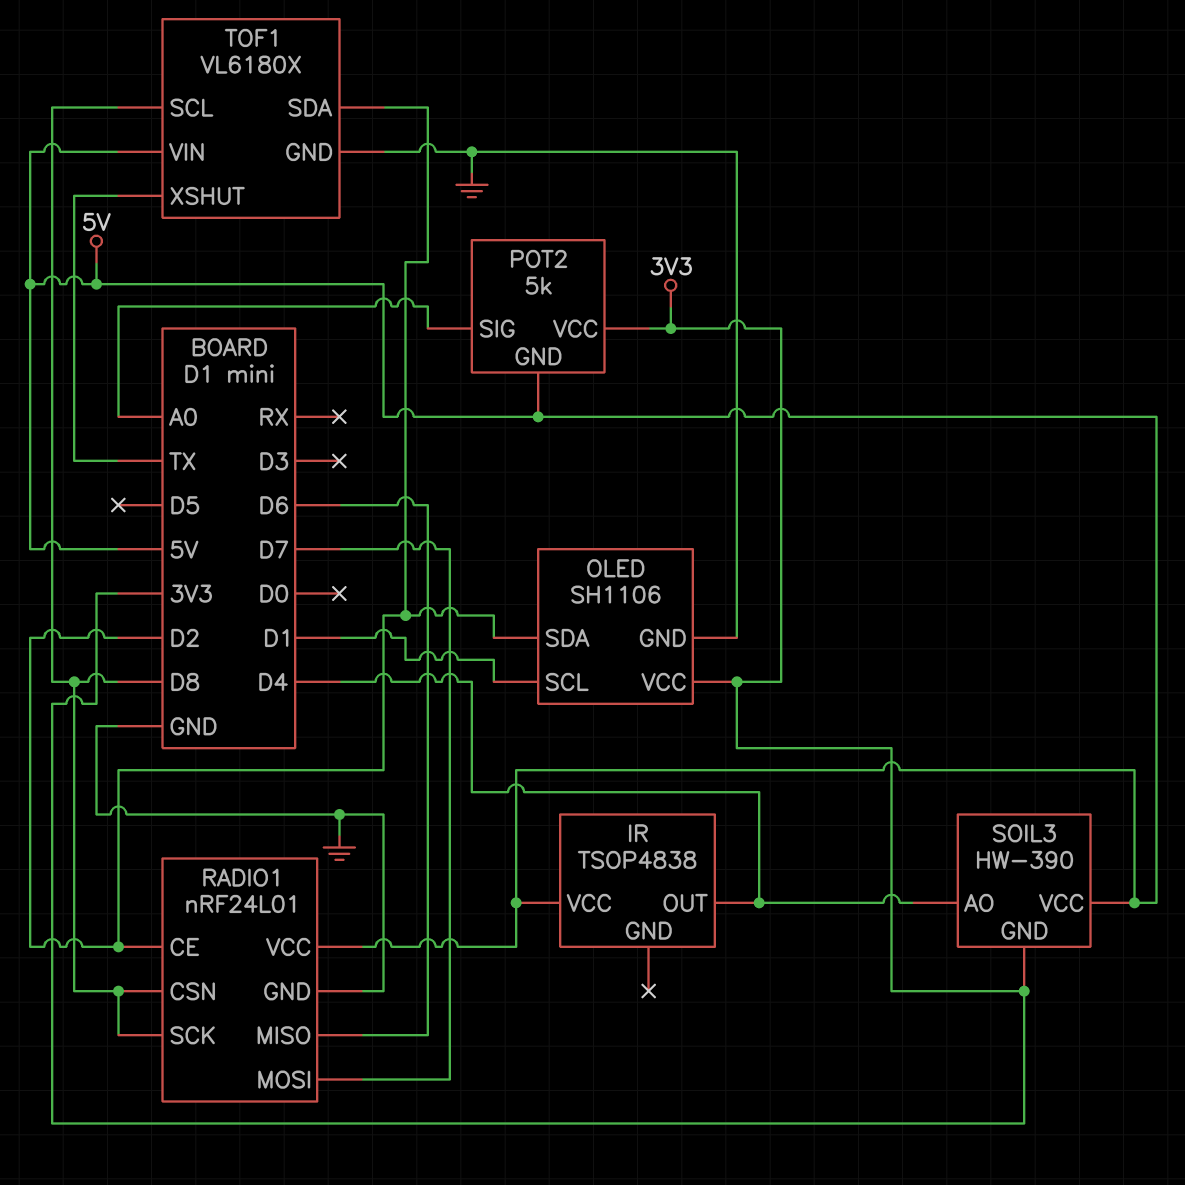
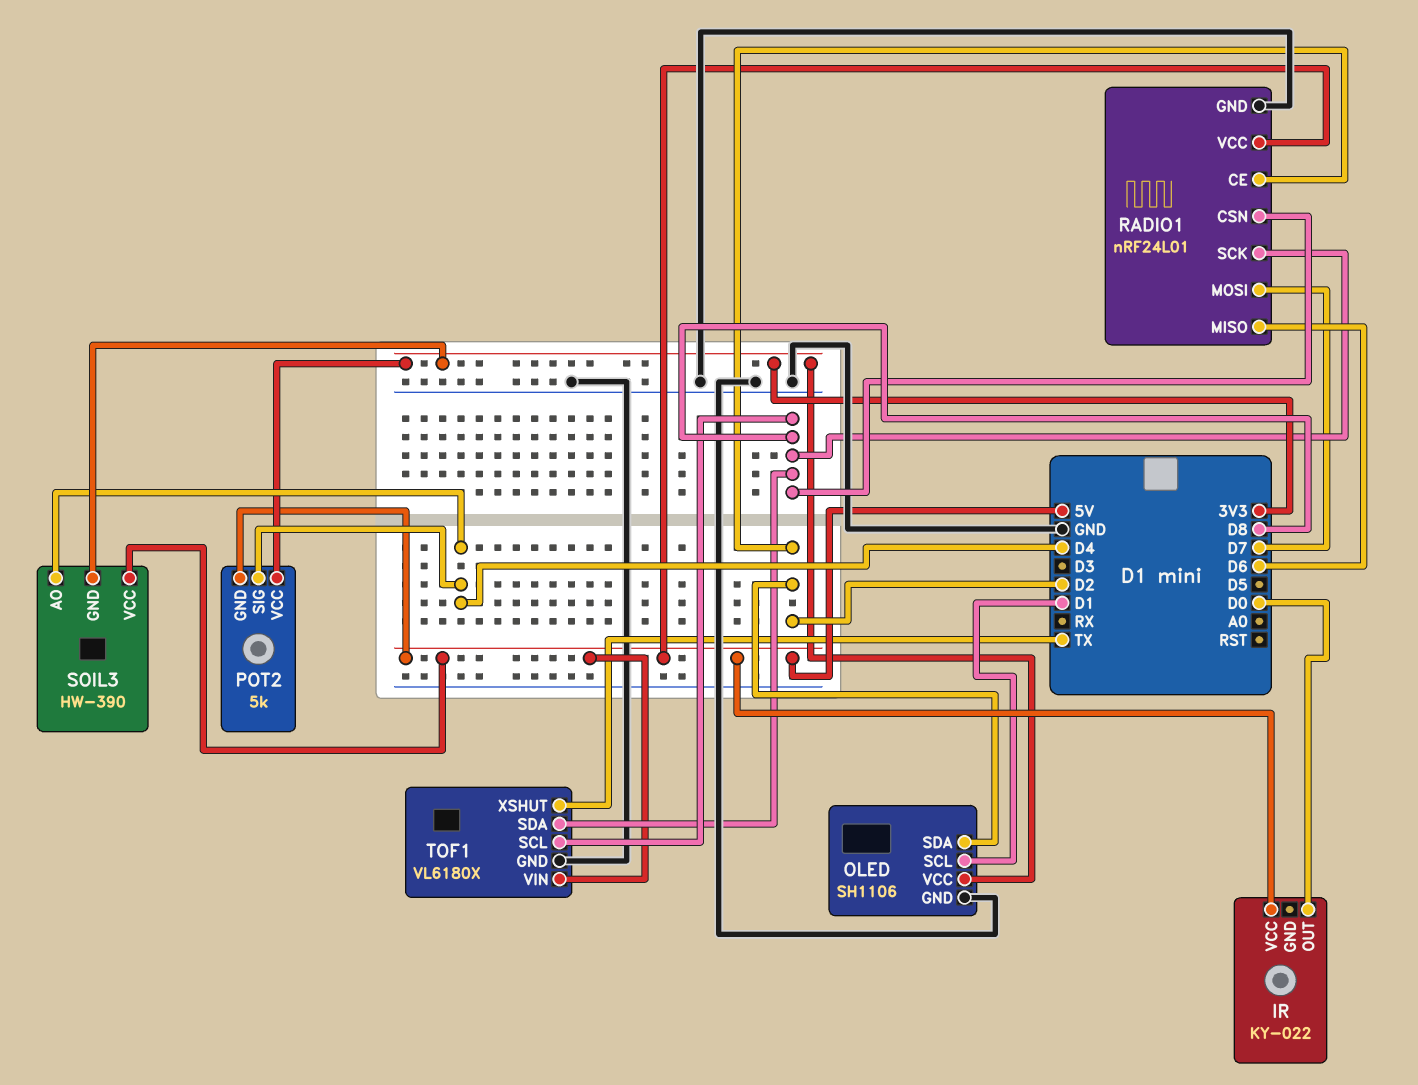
IR: TSOP4838 -> KY-022
IR pin OUT: D4 -> D0
POT2 pin SIG: A0 -> D4
TOF1 pin SDA: D2 -> D8

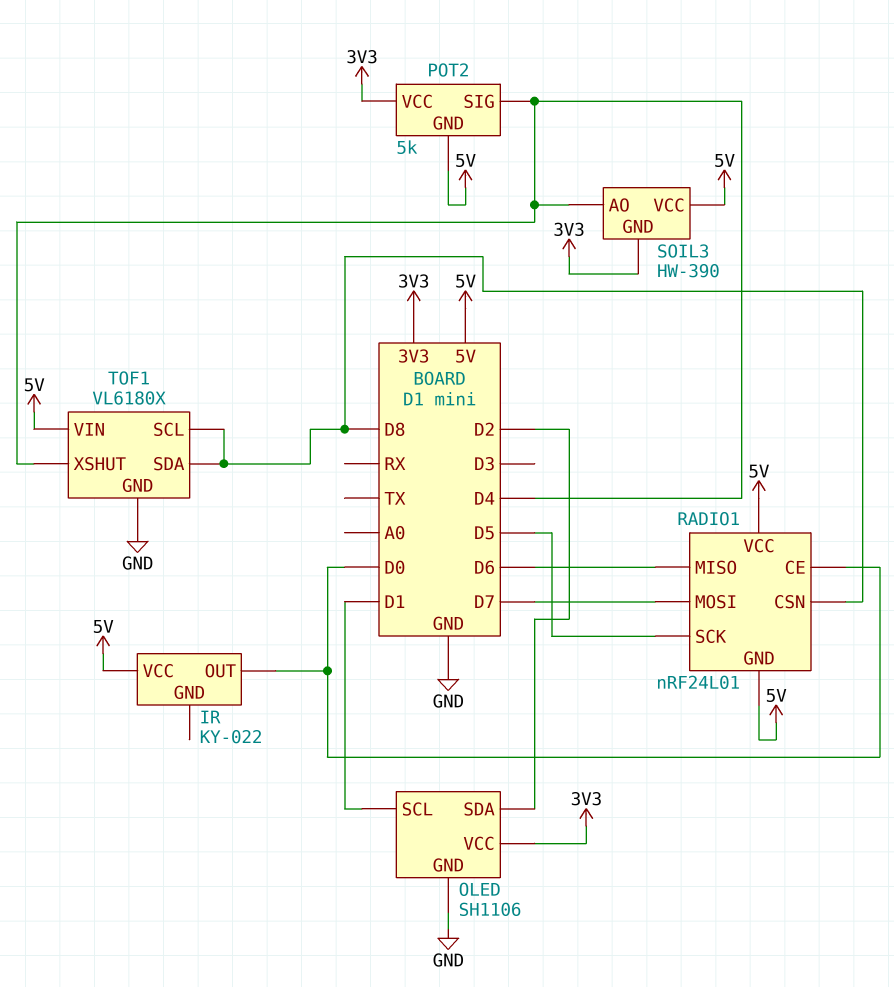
RADIO1 pin CE: D2 -> D0
RADIO1 pin GND: GND -> 5V
RADIO1 pin SCK: D8 -> D5
TOF1 pin XSHUT: TX -> D4

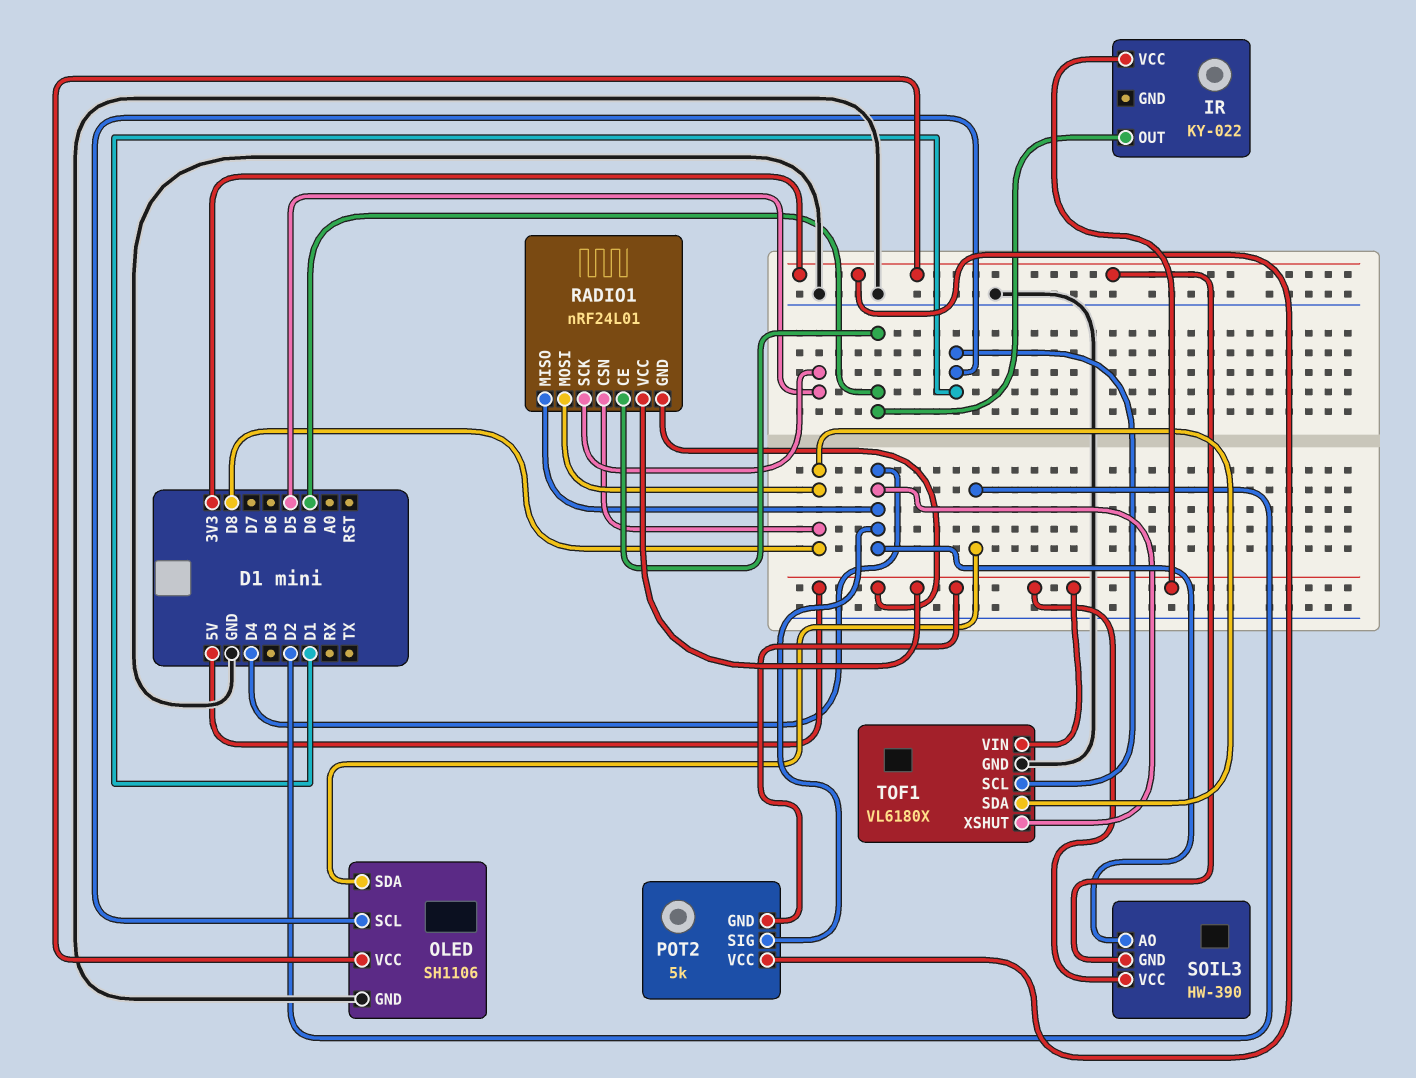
RADIO1 pin MISO: D6 -> D4
RADIO1 pin MOSI: D7 -> D8
TOF1 pin SCL: D8 -> D1

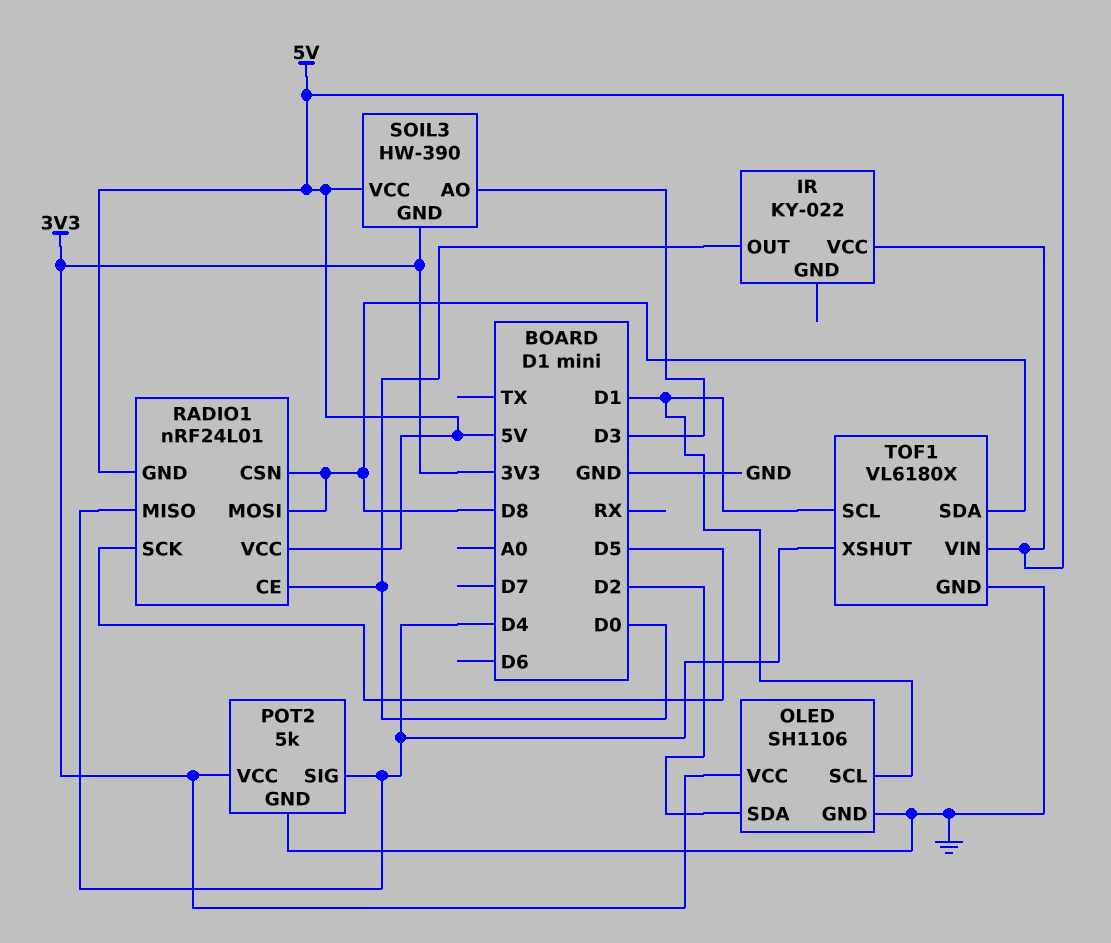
POT2 pin GND: 5V -> GND
SOIL3 pin AO: D4 -> D3

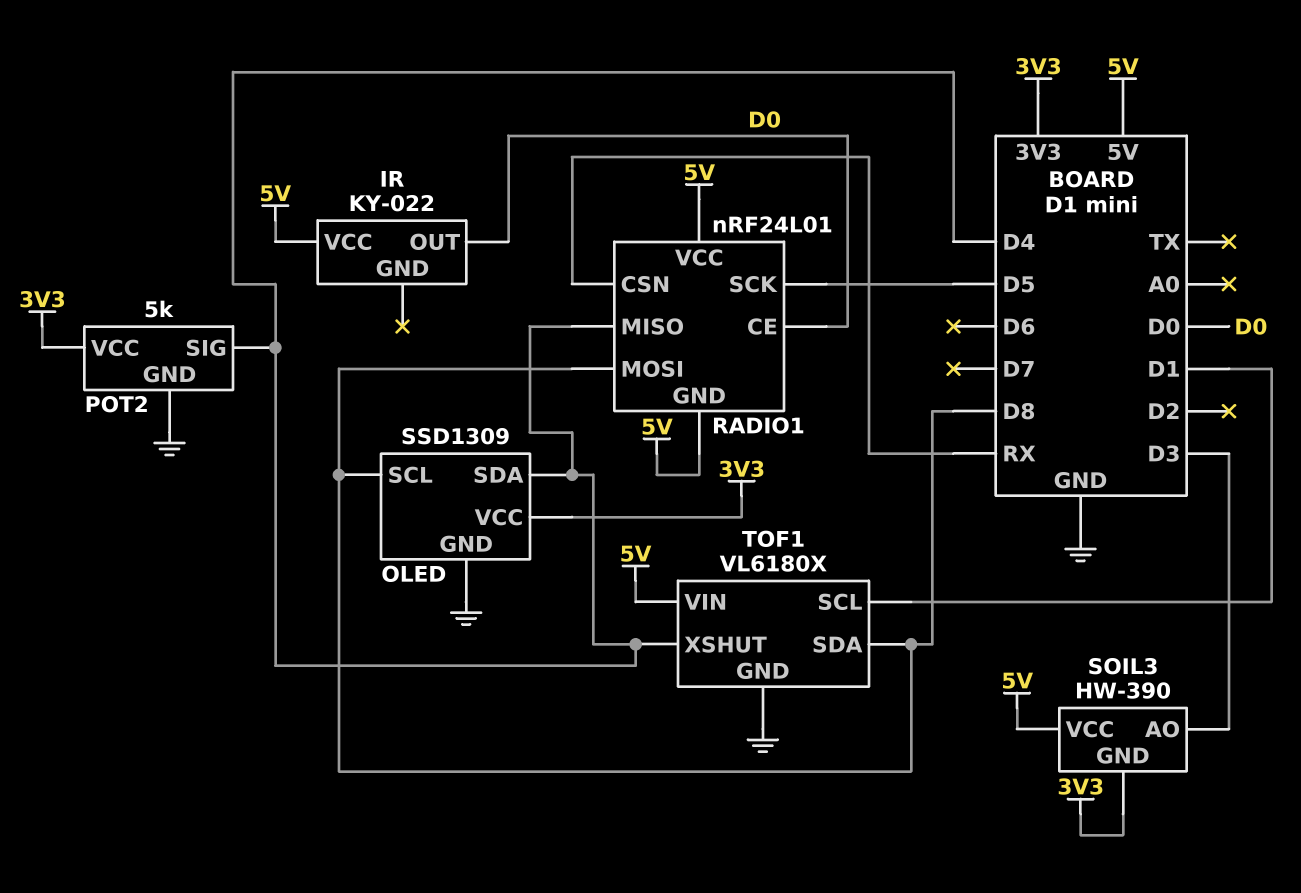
OLED: SH1106 -> SSD1309
OLED pin SCL: D1 -> D8
OLED pin SDA: D2 -> D4
RADIO1 pin CSN: D8 -> RX

